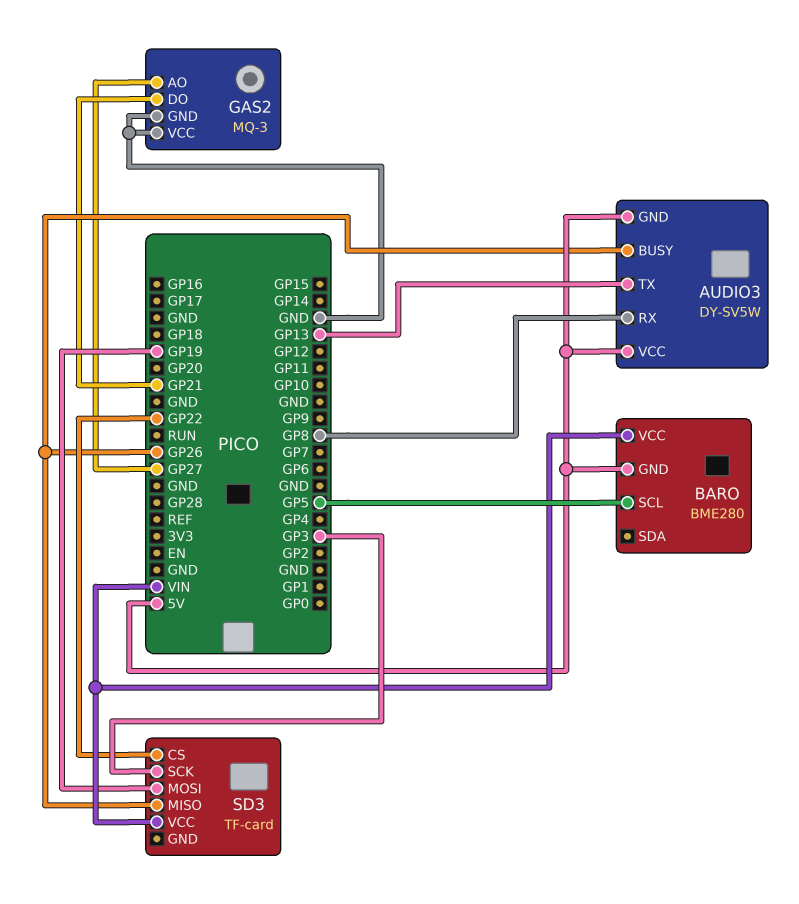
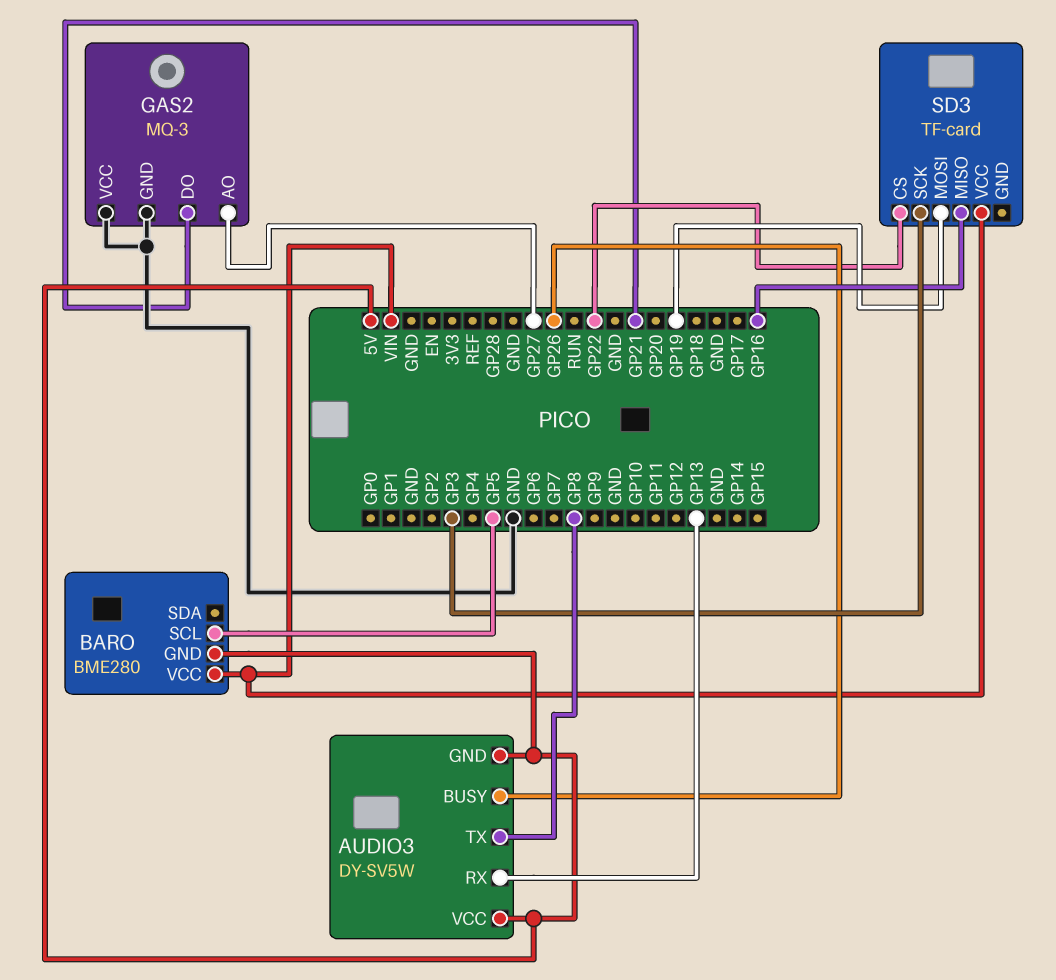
AUDIO3 pin RX: GP8 -> GP13
AUDIO3 pin TX: GP13 -> GP8
SD3 pin MISO: GP26 -> GP16

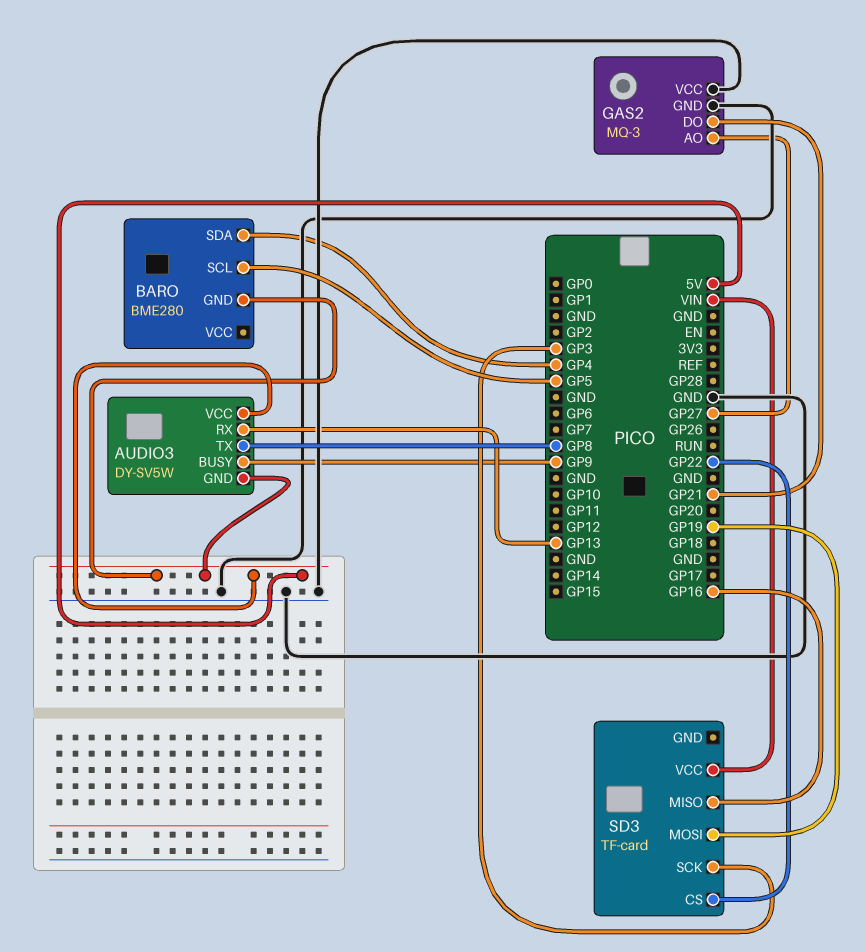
AUDIO3 pin BUSY: GP26 -> GP9
BARO pin SDA: none -> GP4
BARO pin VCC: VIN -> none

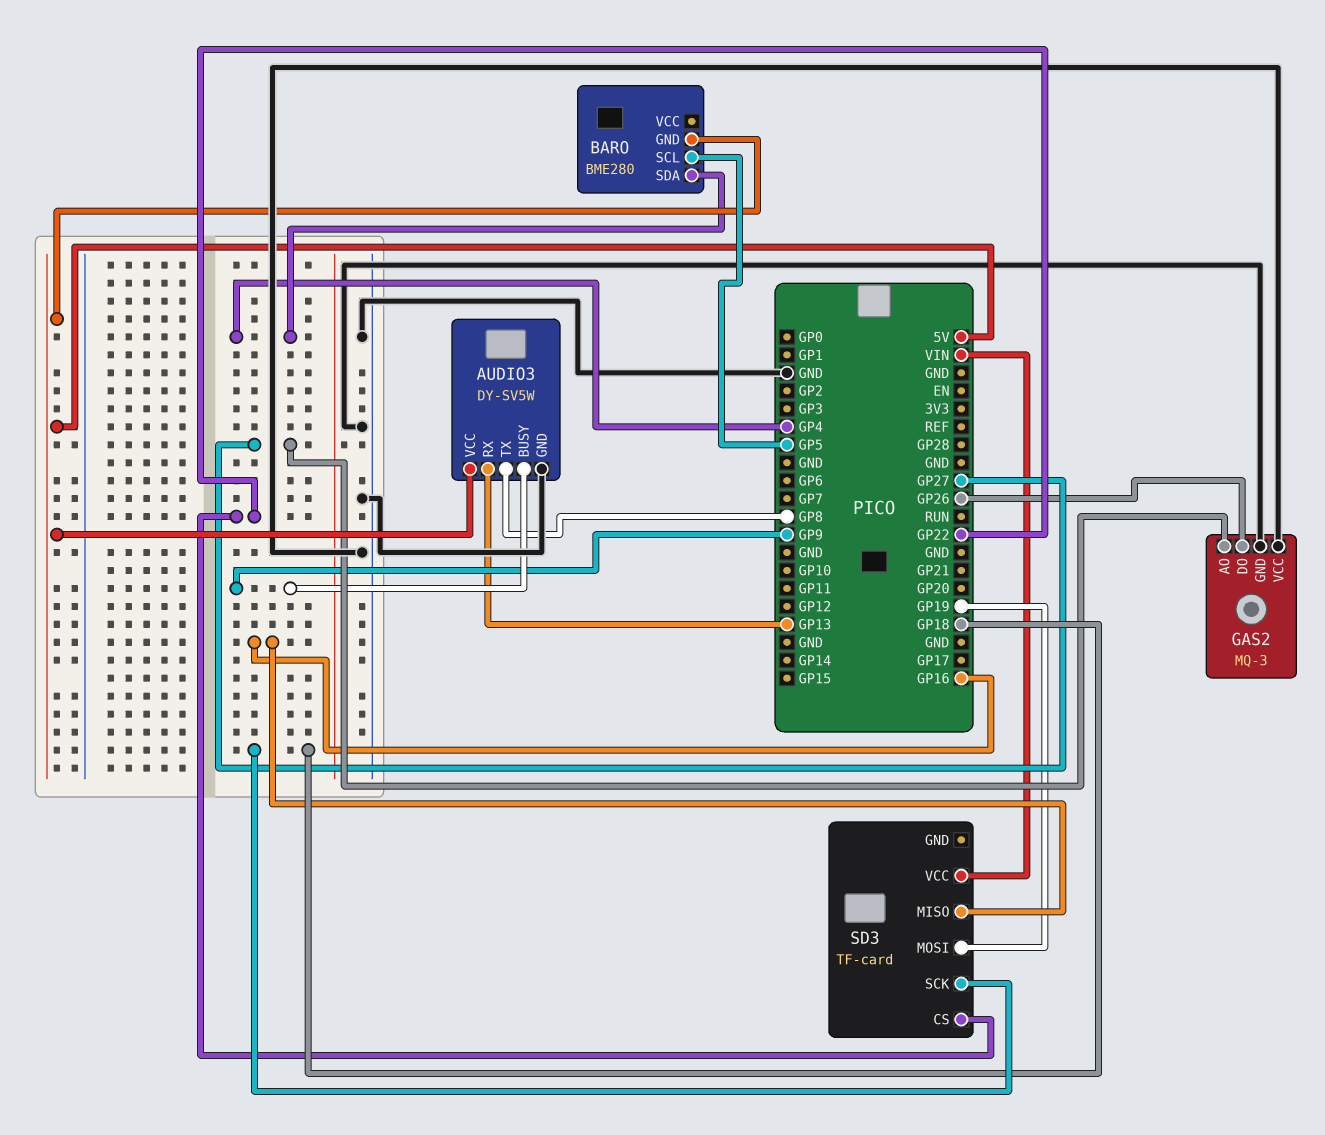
AUDIO3 pin GND: 5V -> GND
GAS2 pin DO: GP21 -> GP26
SD3 pin SCK: GP3 -> GP18

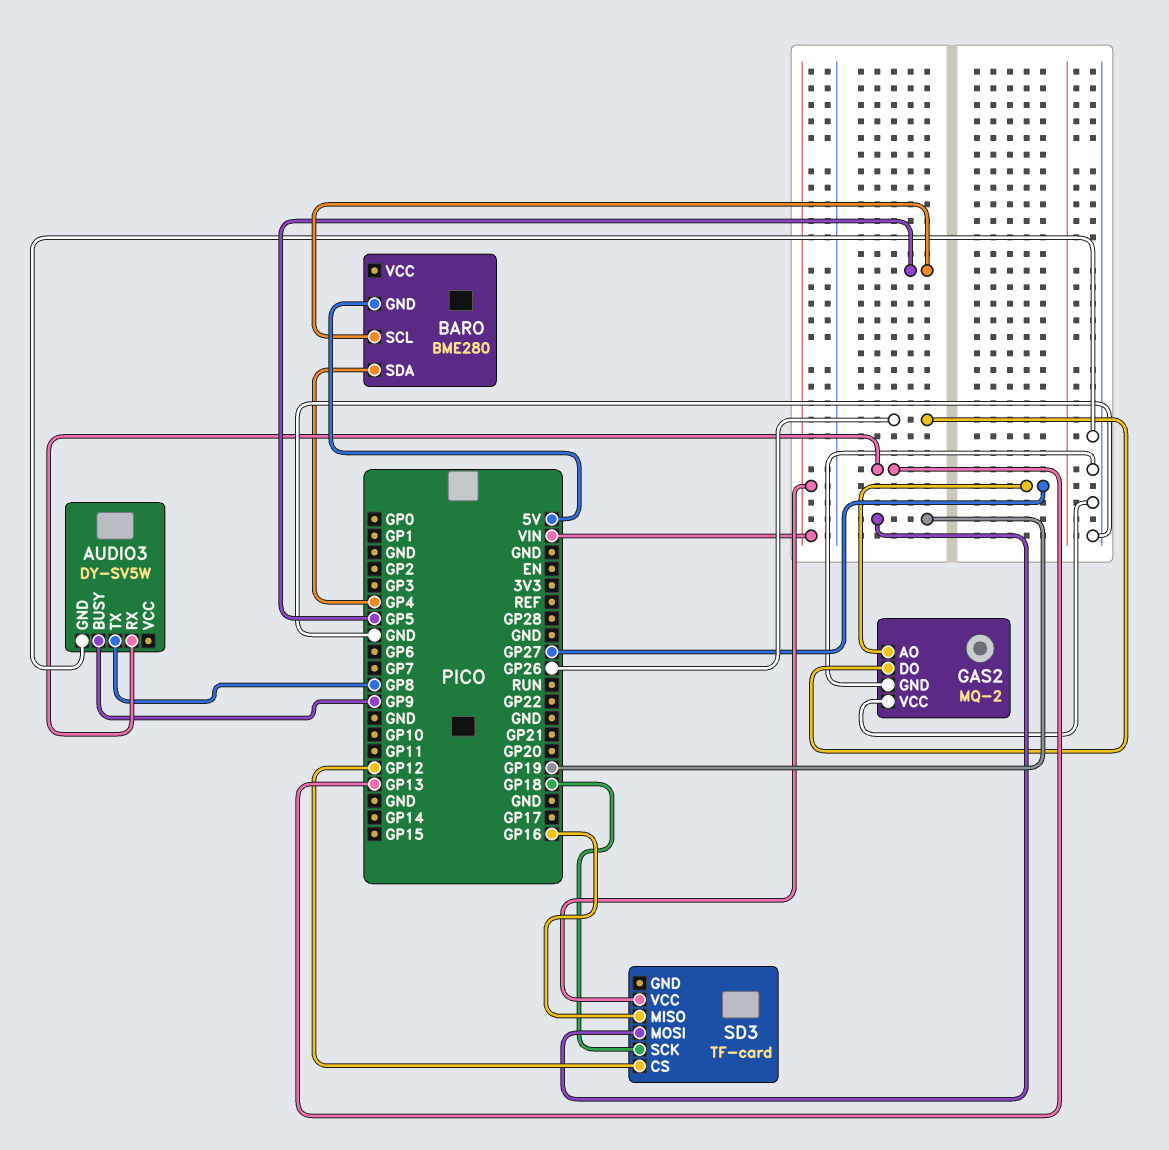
AUDIO3 pin VCC: 5V -> none
GAS2: MQ-3 -> MQ-2
SD3 pin CS: GP22 -> GP12

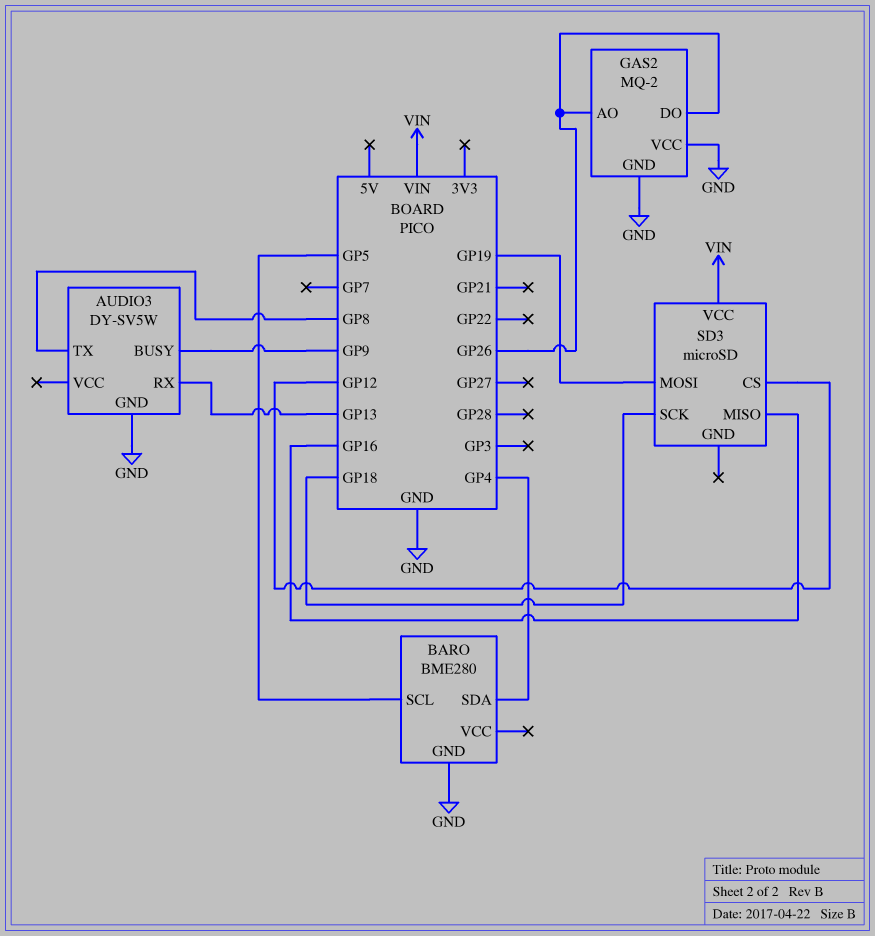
BARO pin GND: 5V -> GND
GAS2 pin AO: GP27 -> GP26
SD3: TF-card -> microSD

